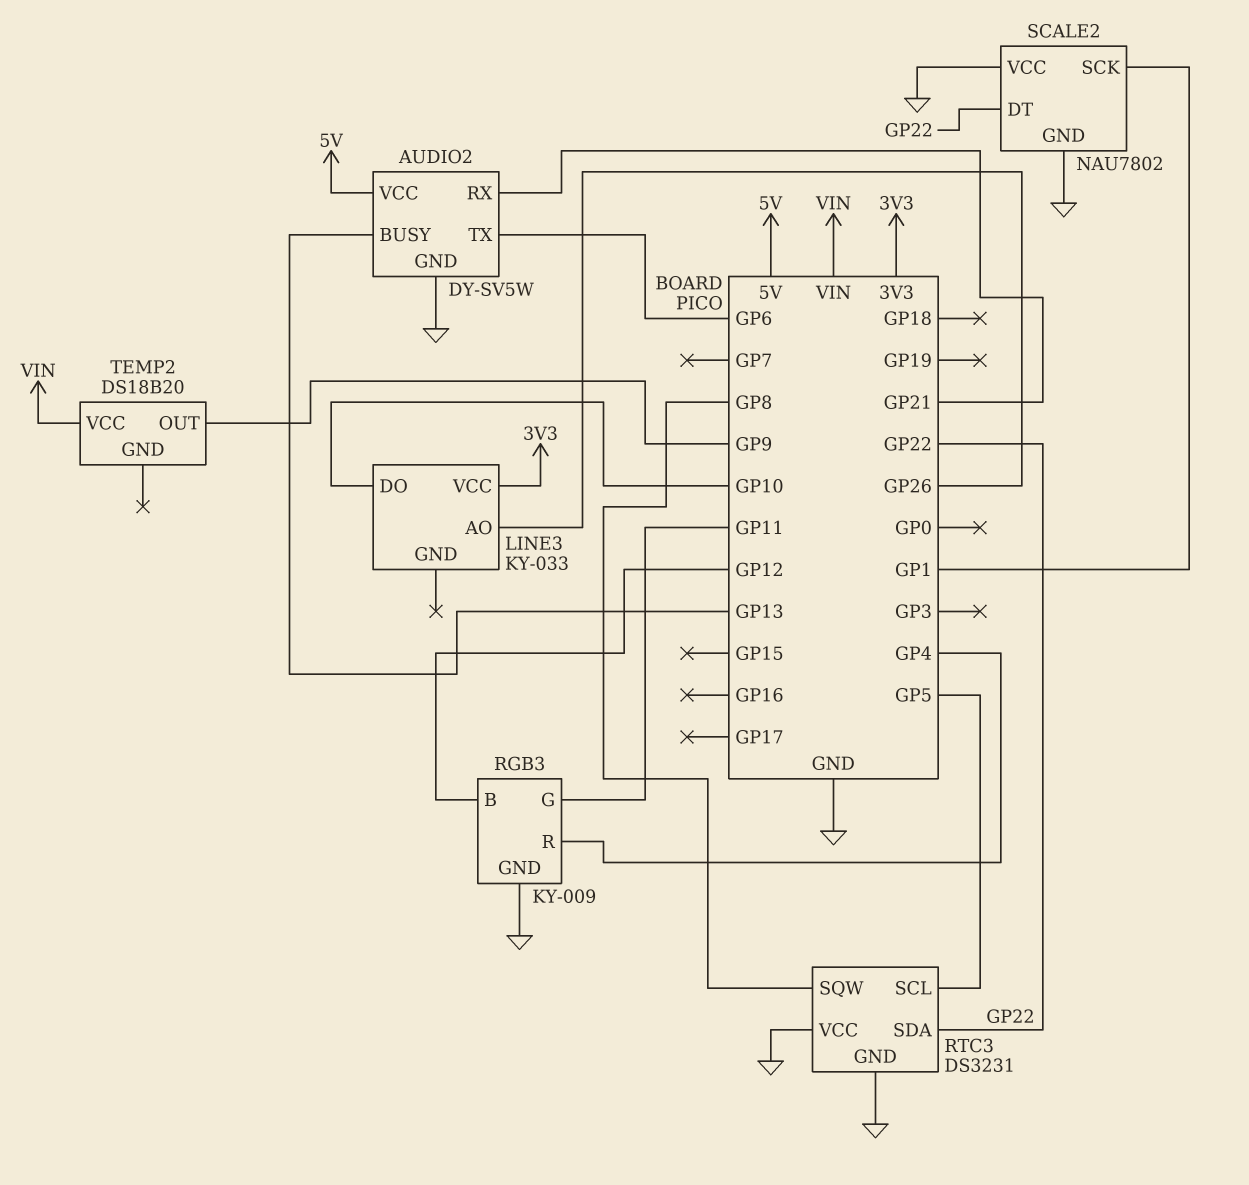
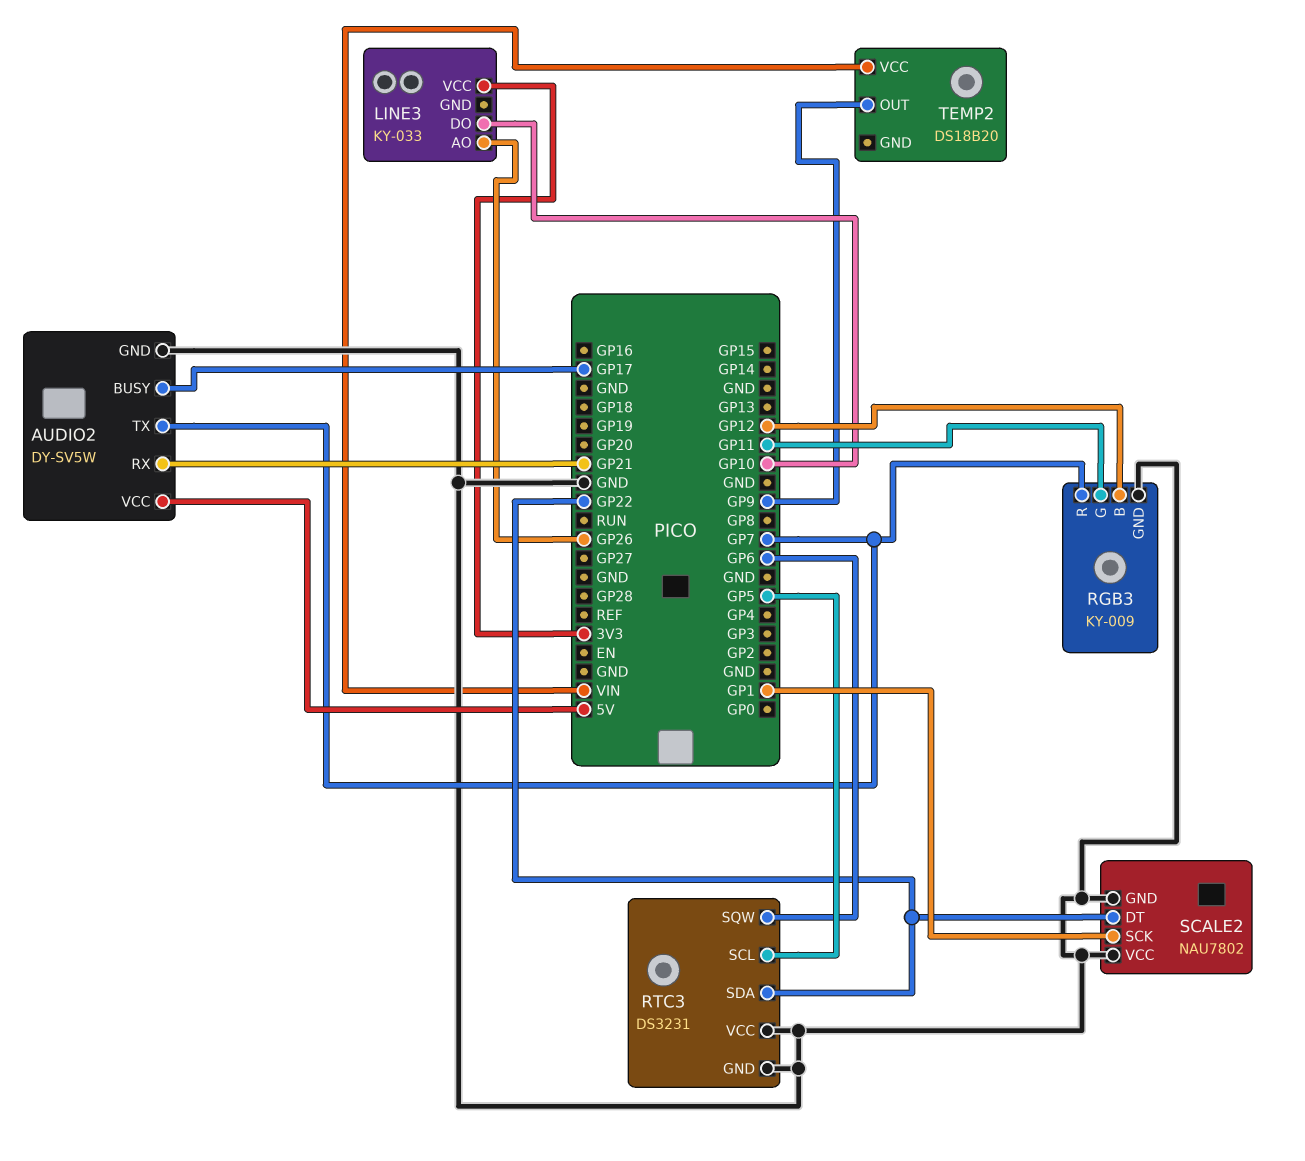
AUDIO2 pin BUSY: GP13 -> GP17
AUDIO2 pin TX: GP6 -> GP7
RGB3 pin R: GP4 -> GP7
RTC3 pin SQW: GP8 -> GP6

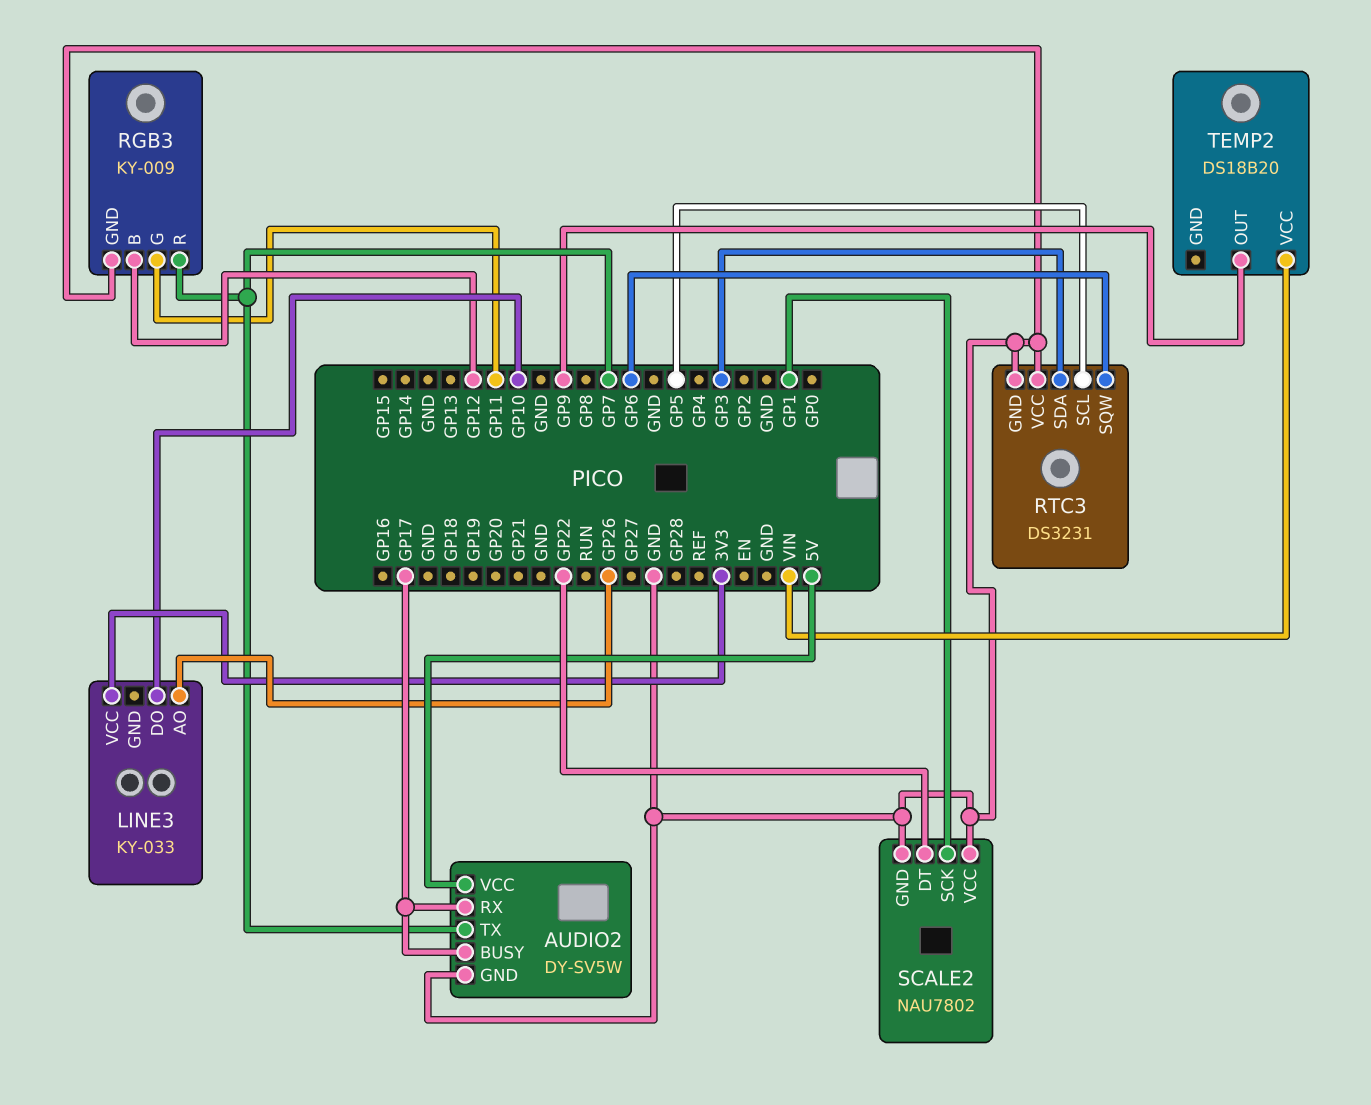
AUDIO2 pin RX: GP21 -> GP17
RTC3 pin SDA: GP22 -> GP3

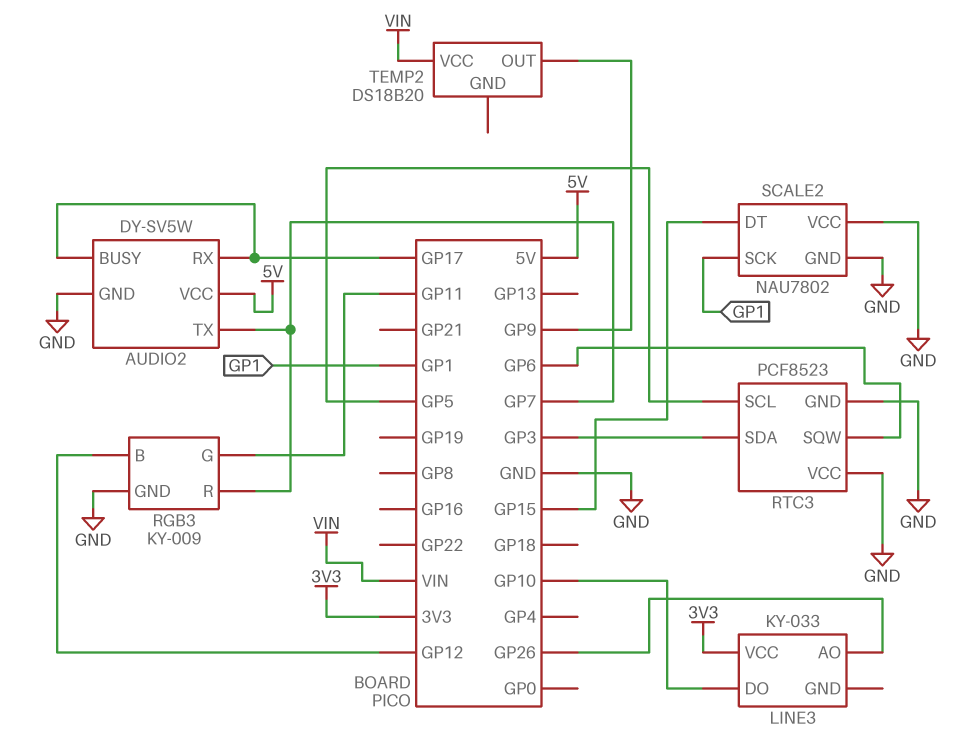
RTC3: DS3231 -> PCF8523
SCALE2 pin DT: GP22 -> GP15

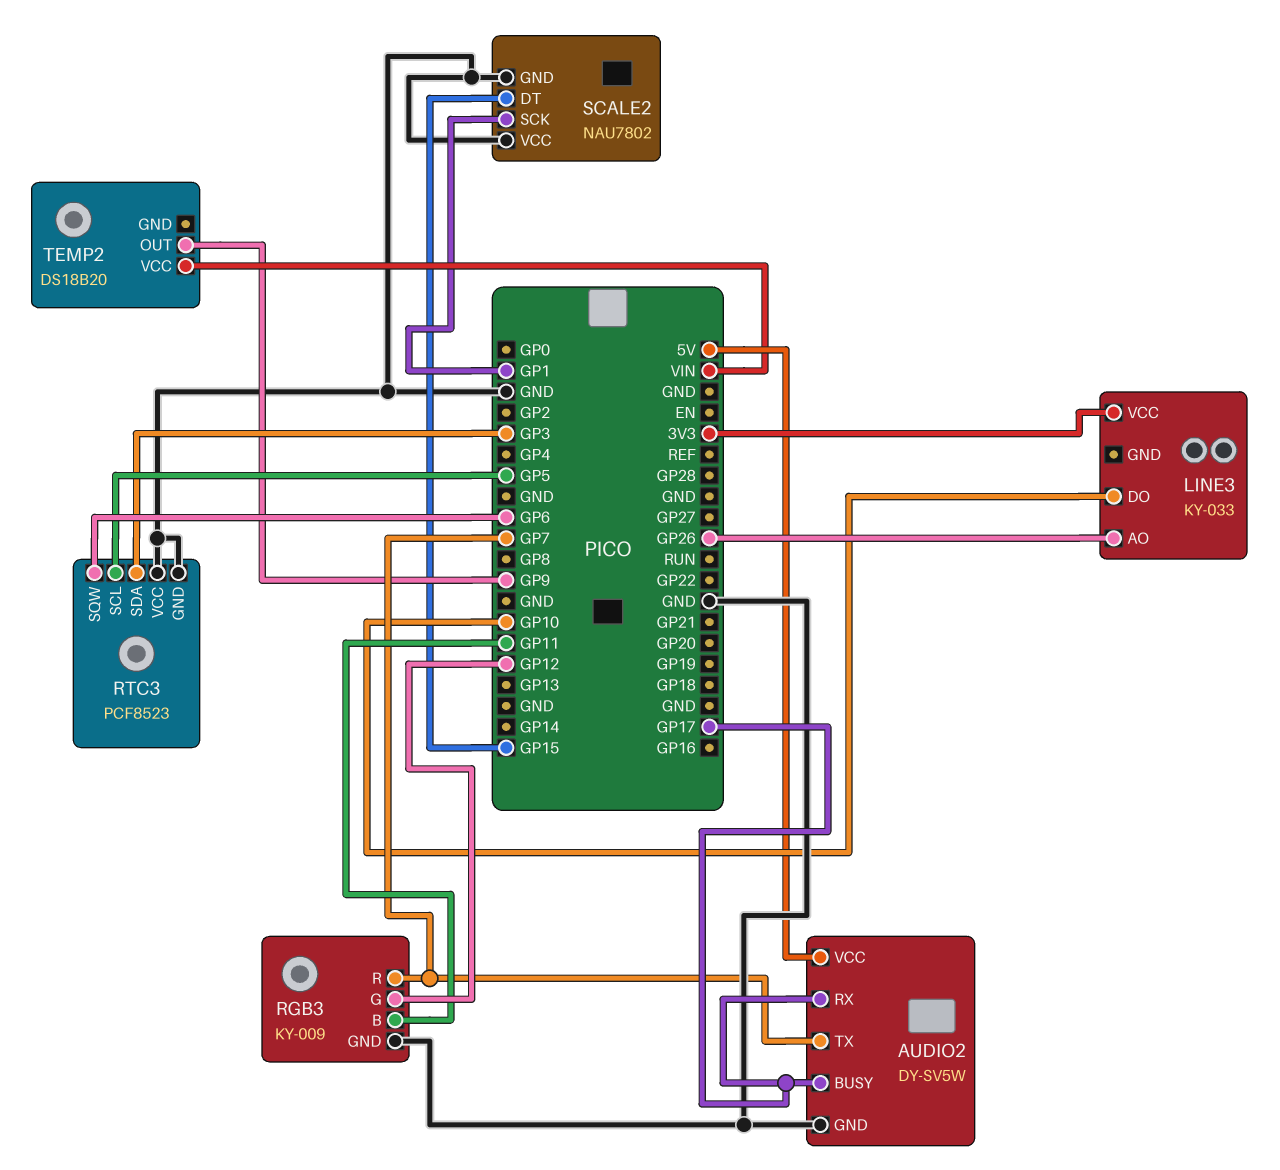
RGB3 pin B: GP12 -> GP11
RGB3 pin G: GP11 -> GP12

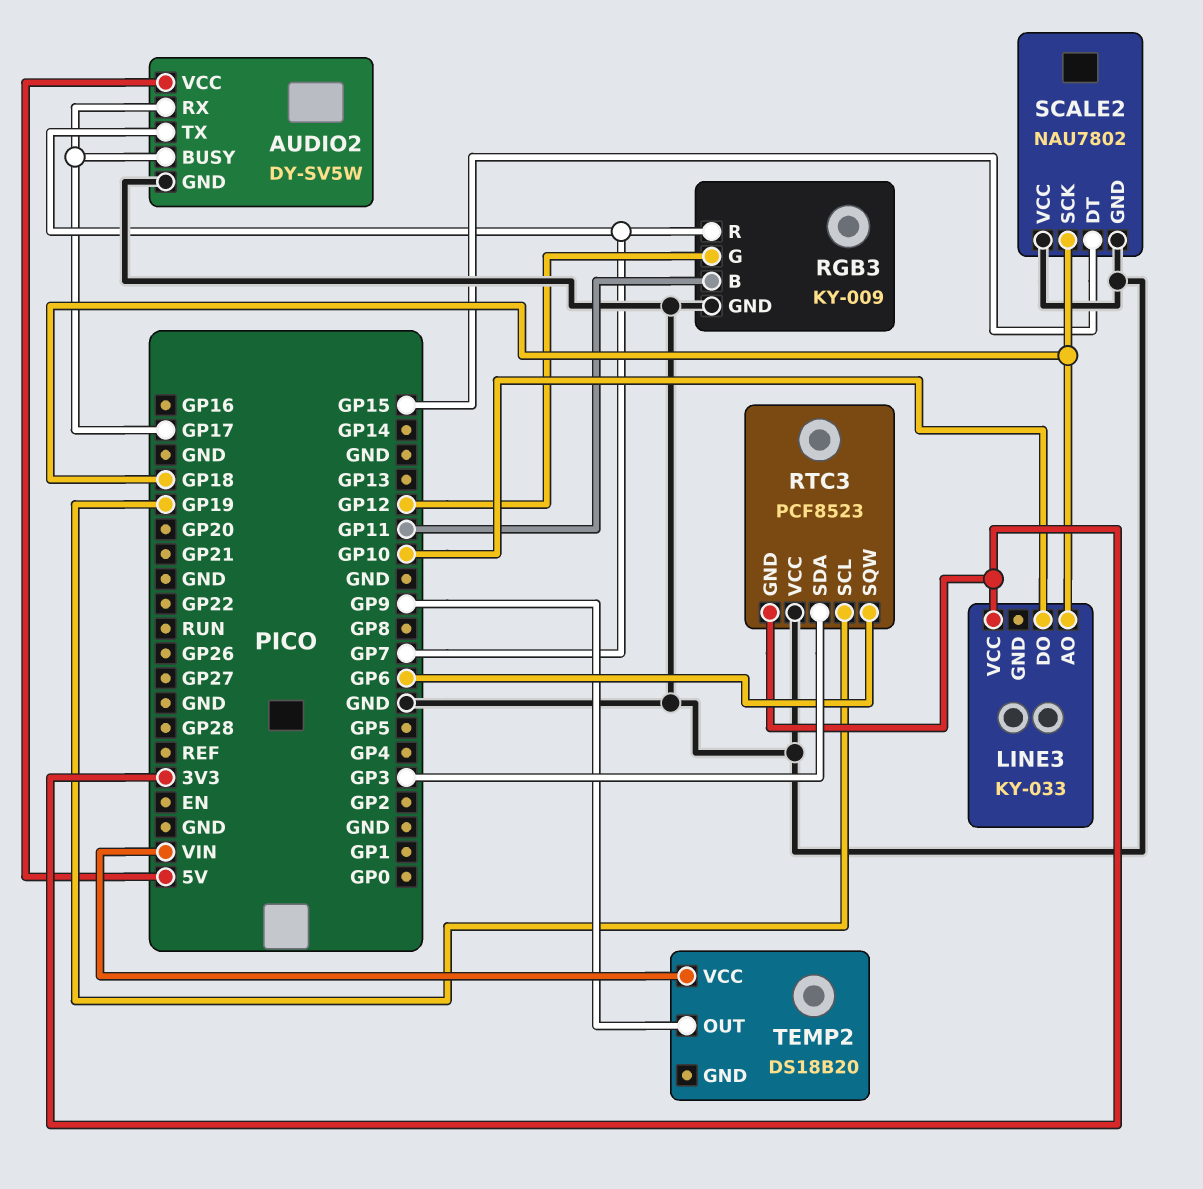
LINE3 pin AO: GP26 -> GP18
RTC3 pin GND: GND -> 3V3
RTC3 pin SCL: GP5 -> GP19
SCALE2 pin SCK: GP1 -> GP18

